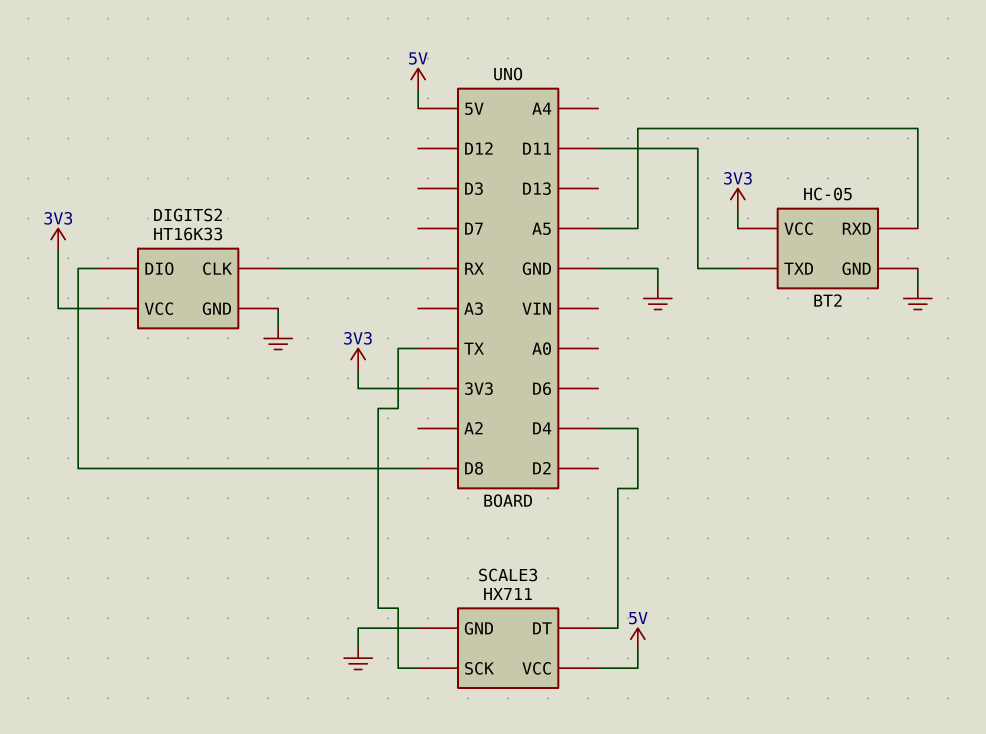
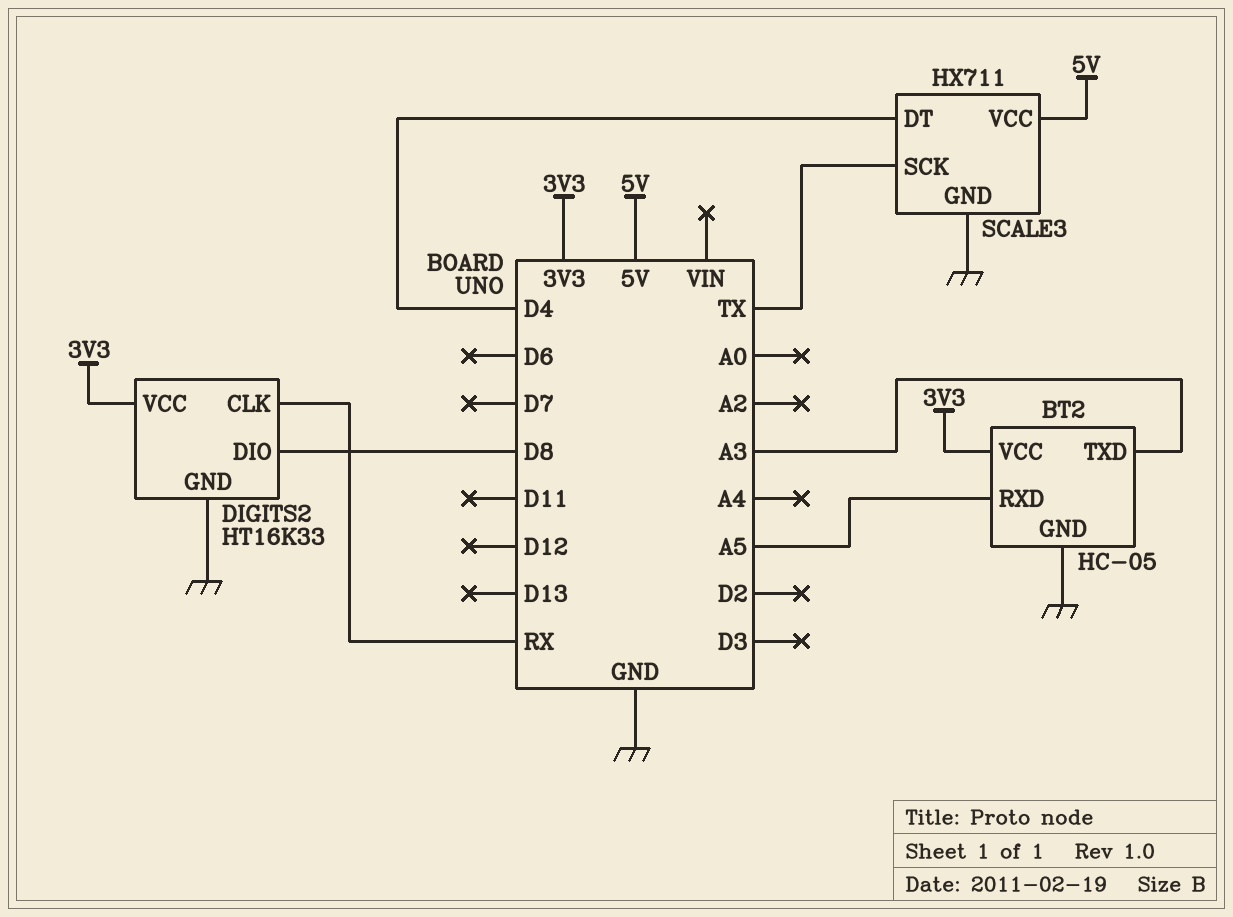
BT2 pin TXD: D11 -> A3

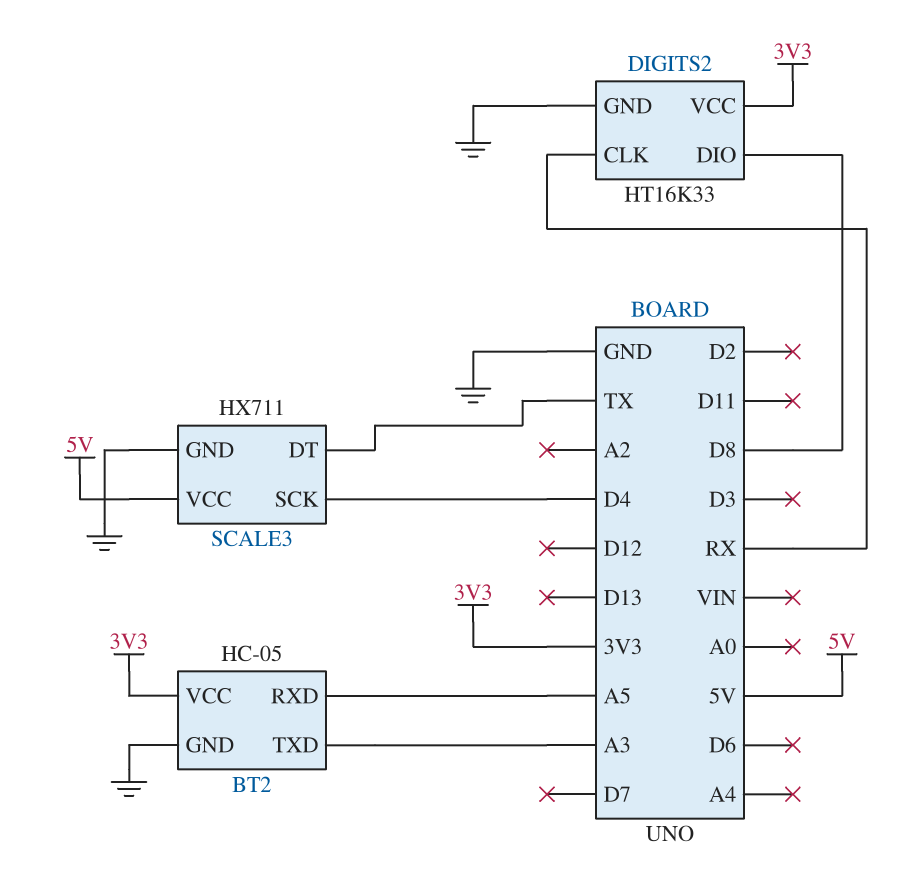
SCALE3 pin DT: D4 -> TX
SCALE3 pin SCK: TX -> D4

